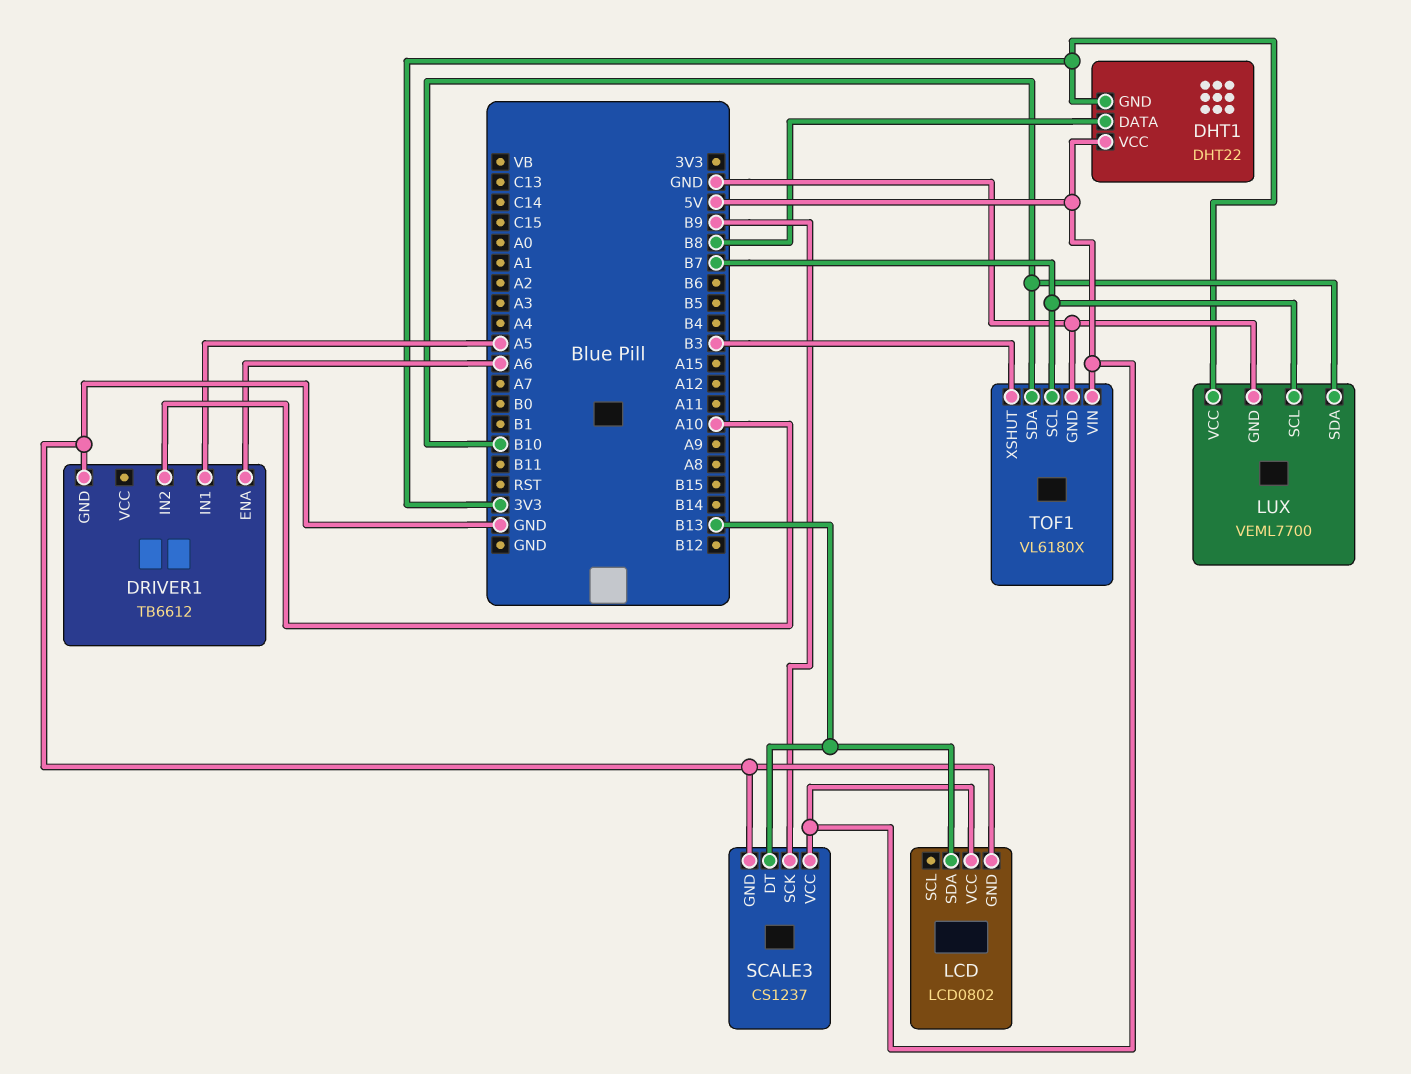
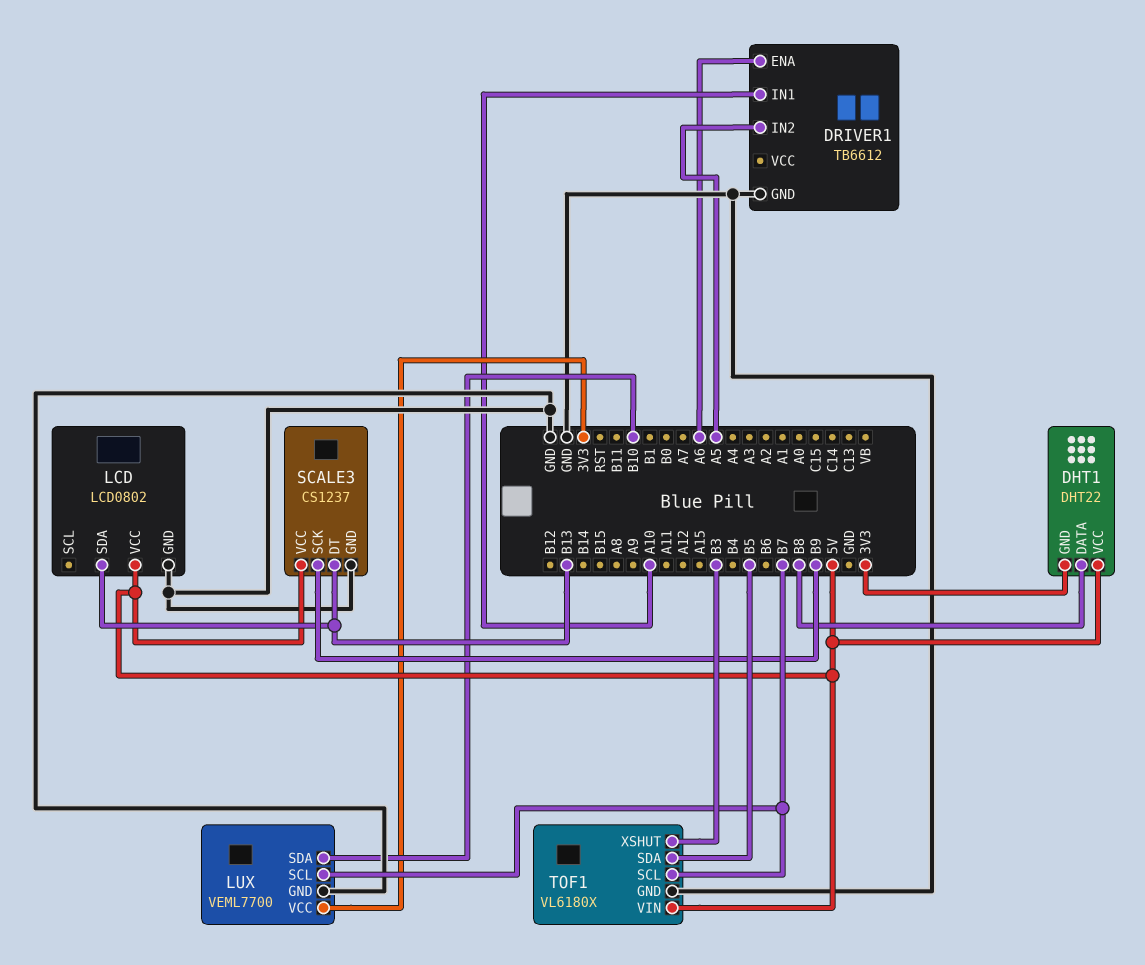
DRIVER1 pin IN1: A5 -> A10
DRIVER1 pin IN2: A10 -> A5
TOF1 pin SDA: B10 -> B5

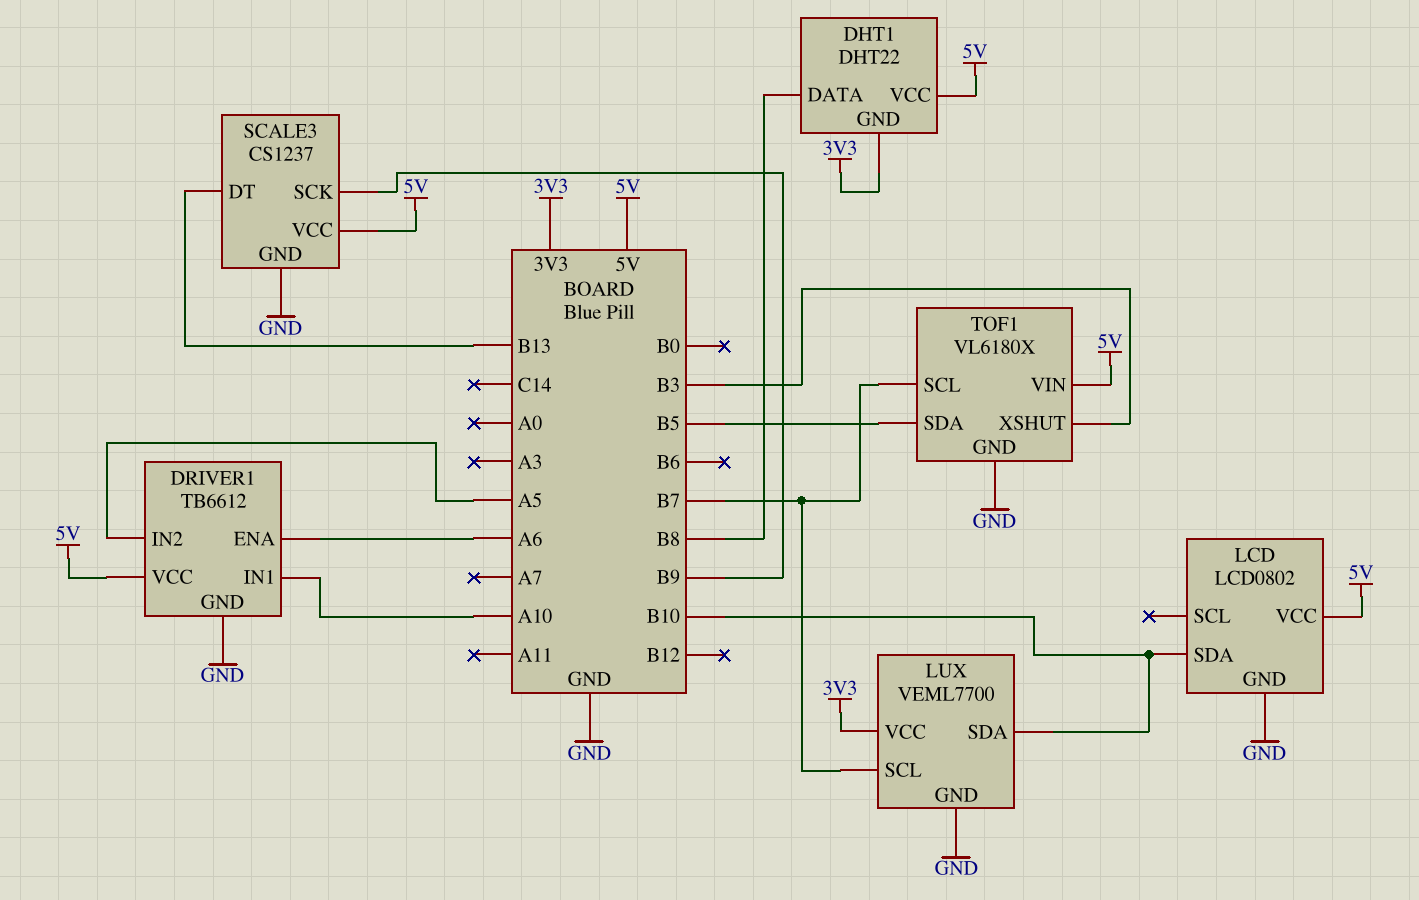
DRIVER1 pin VCC: none -> 5V
LCD pin SDA: B13 -> B10

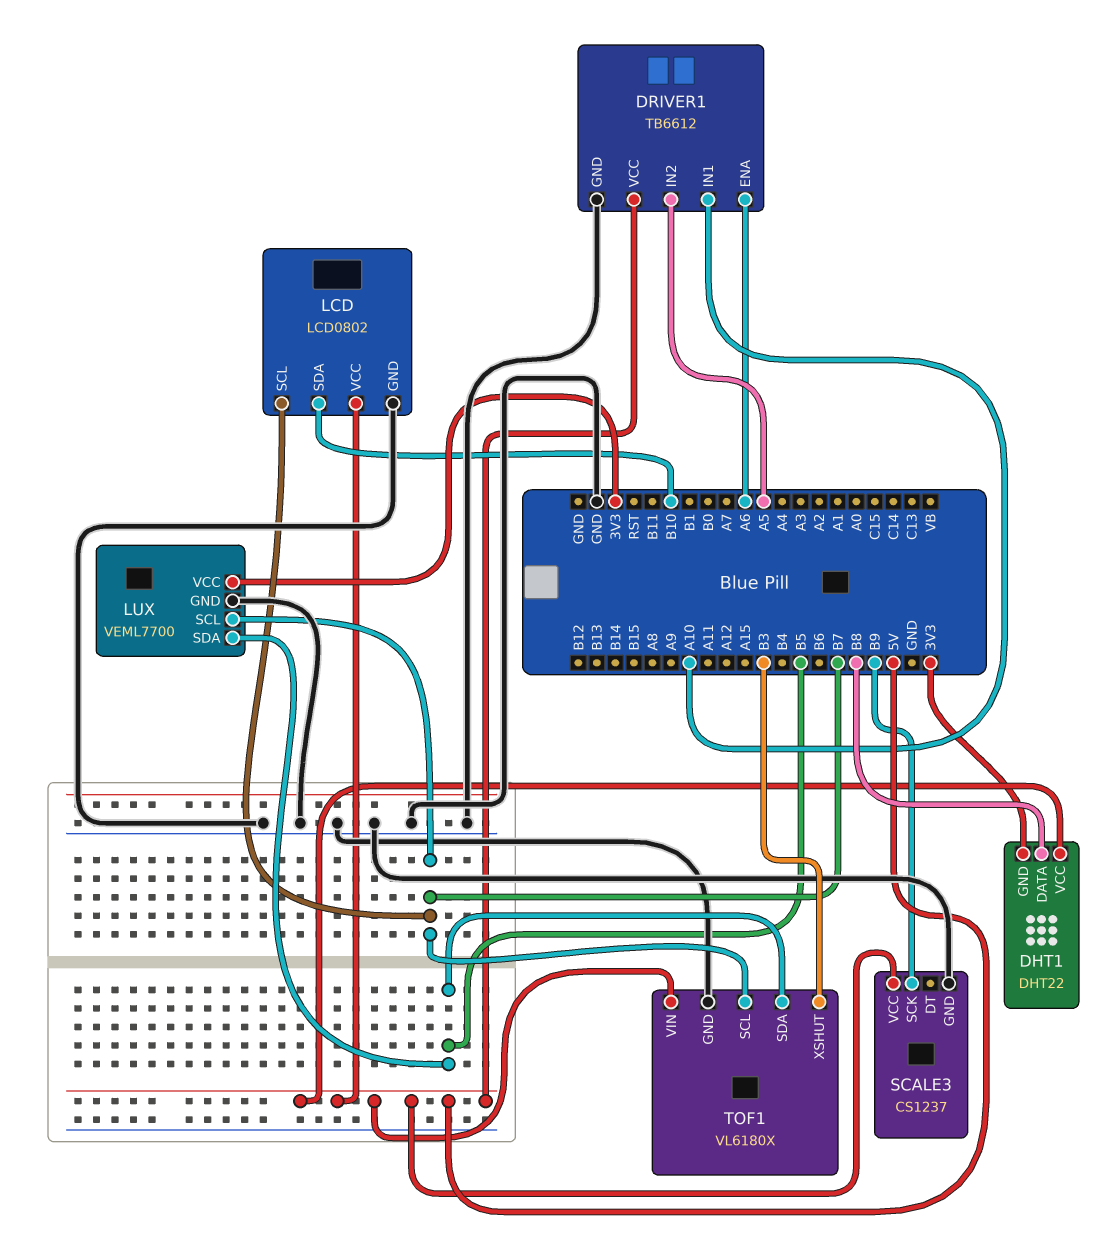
LCD pin SCL: none -> B7
LUX pin SDA: B10 -> B5
SCALE3 pin DT: B13 -> none

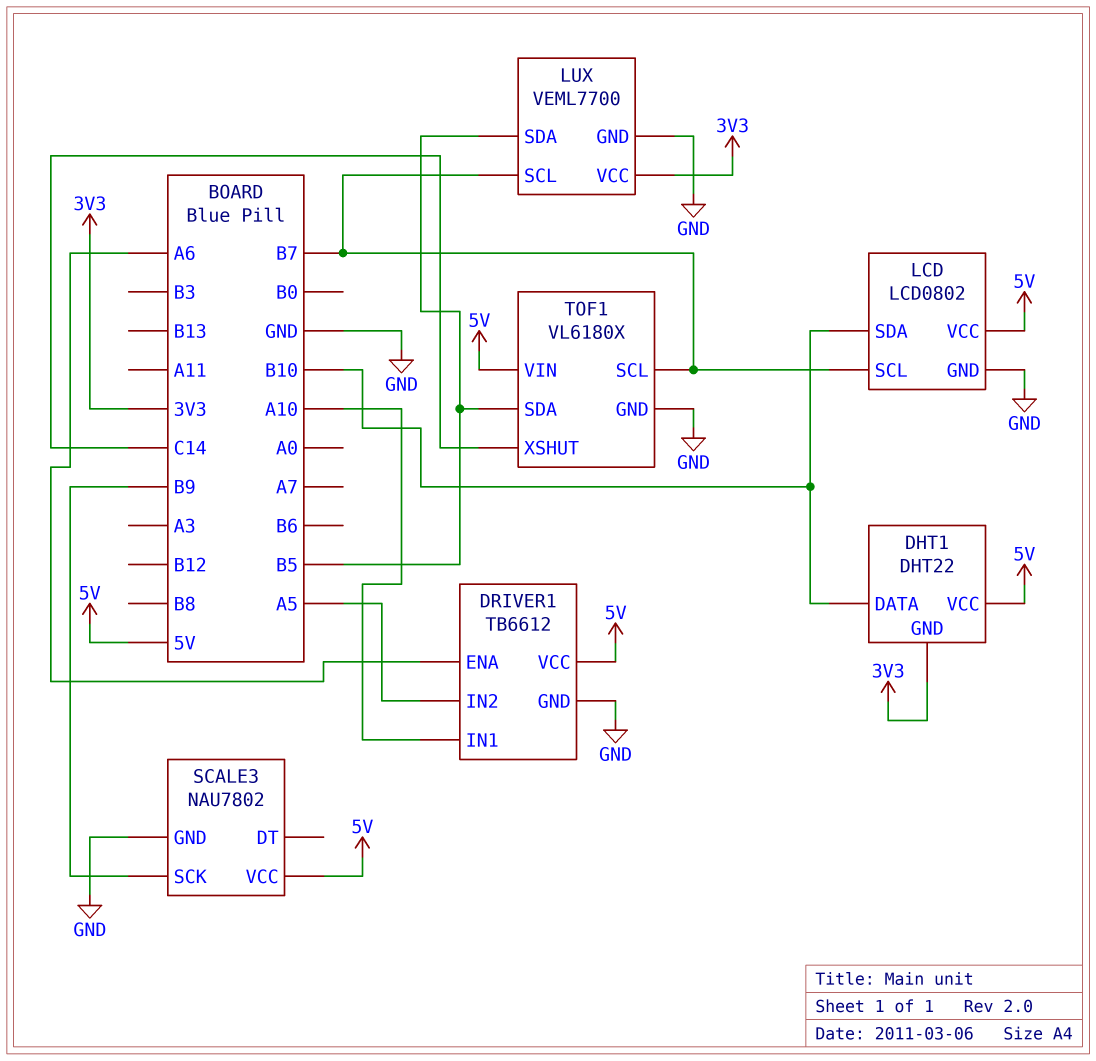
DHT1 pin DATA: B8 -> B10
SCALE3: CS1237 -> NAU7802
TOF1 pin XSHUT: B3 -> C14

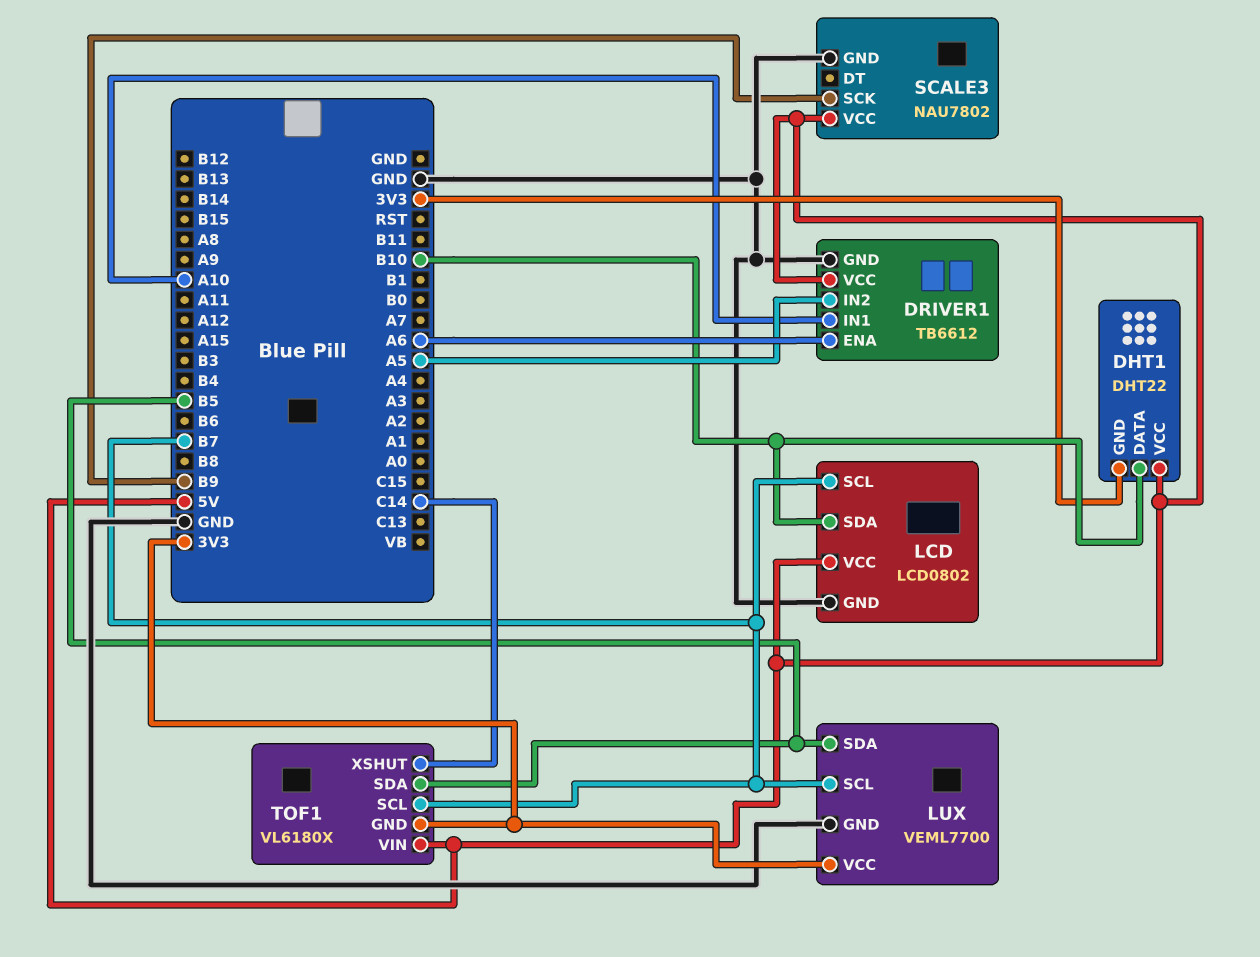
TOF1 pin GND: GND -> 3V3

